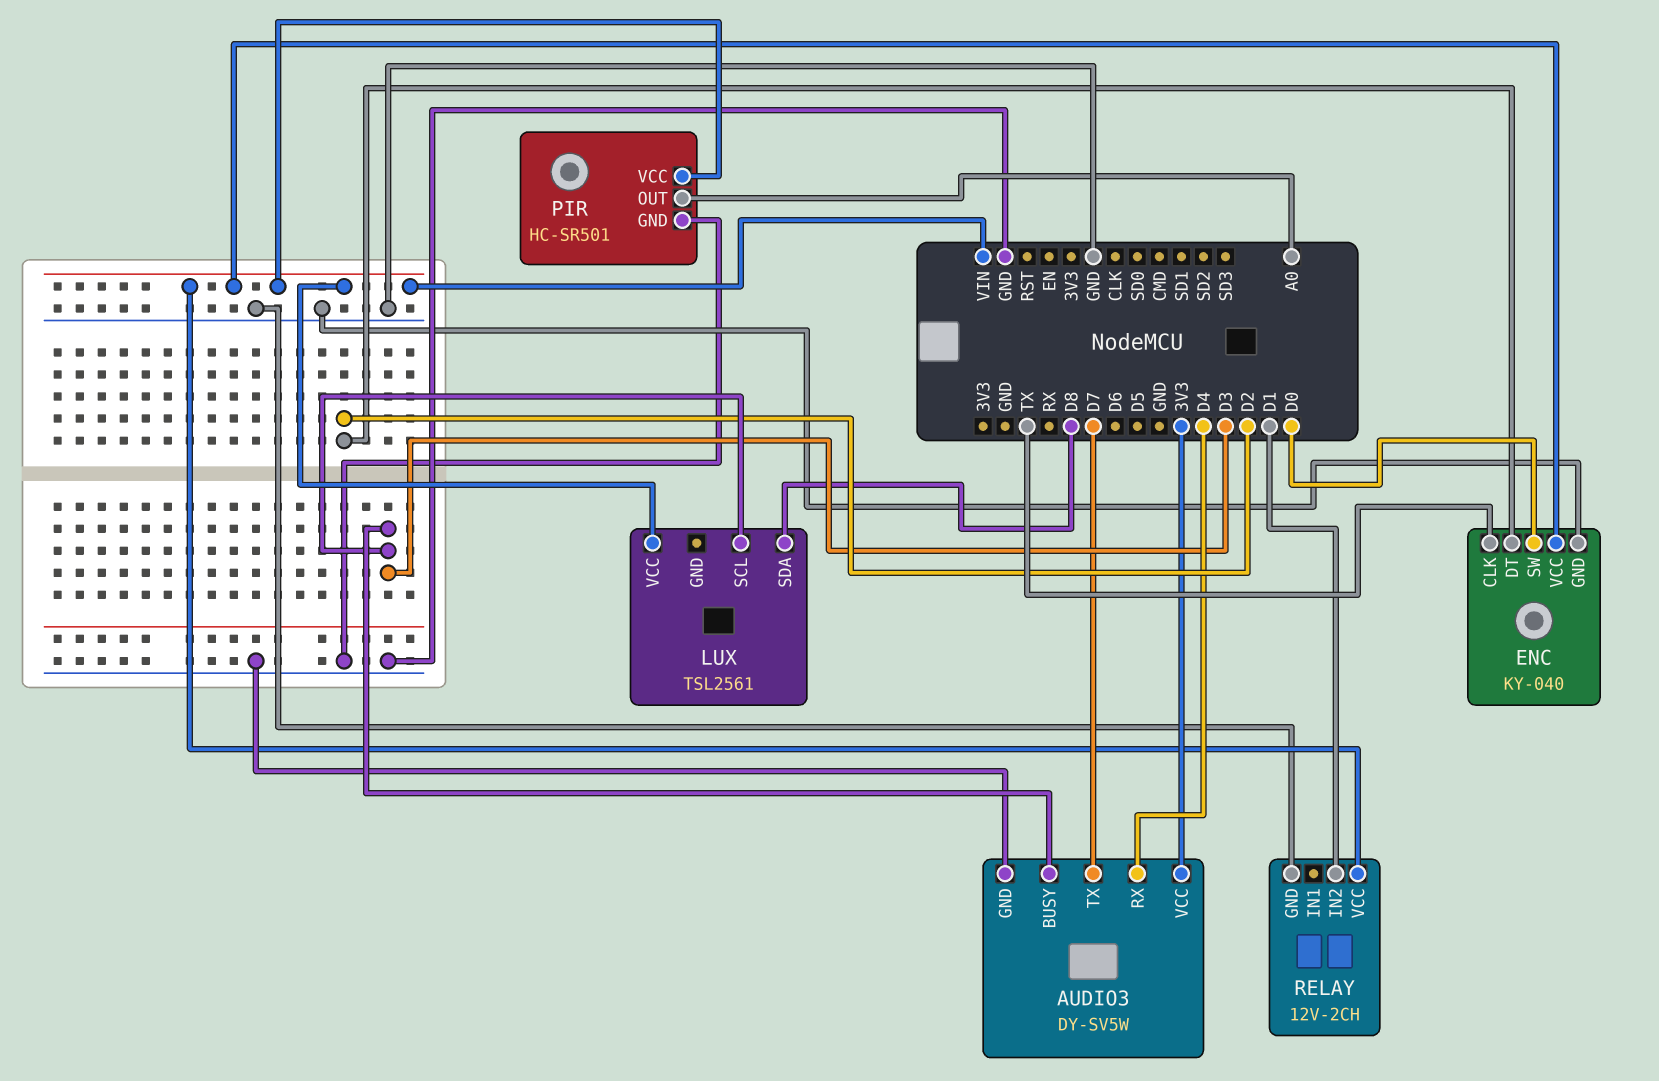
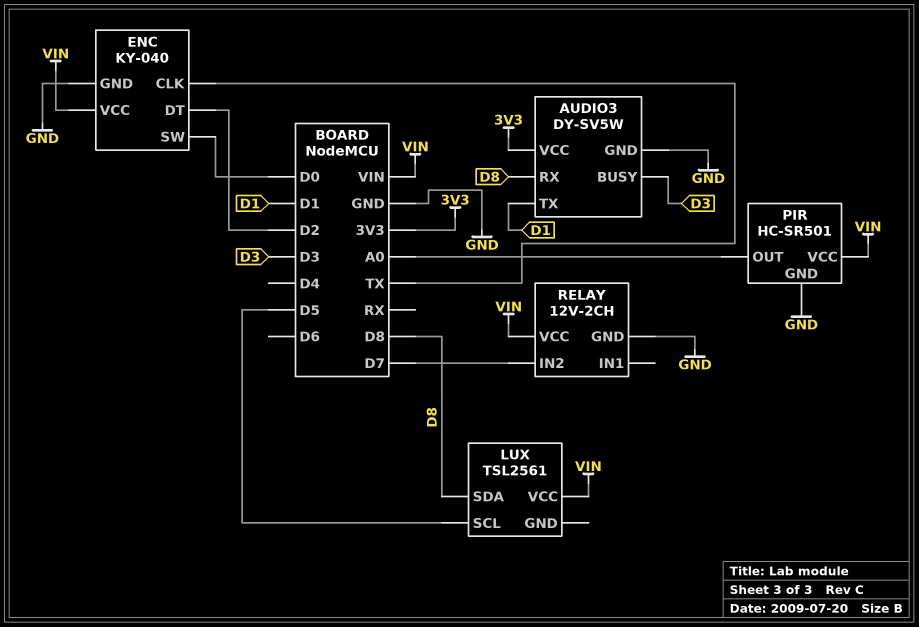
AUDIO3 pin RX: D4 -> D8
AUDIO3 pin TX: D7 -> D1
LUX pin SCL: D3 -> D5
RELAY pin IN2: D1 -> D7

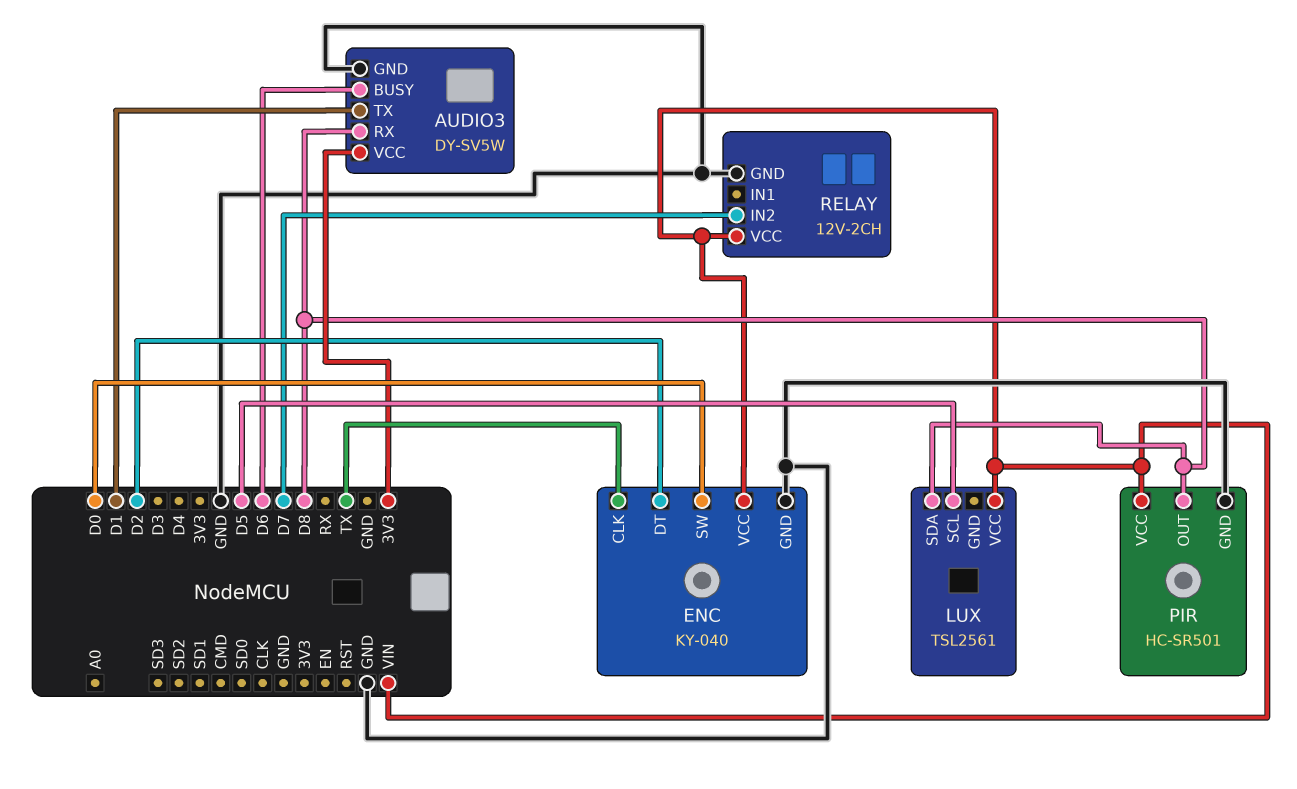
AUDIO3 pin BUSY: D3 -> D6
PIR pin OUT: A0 -> D8

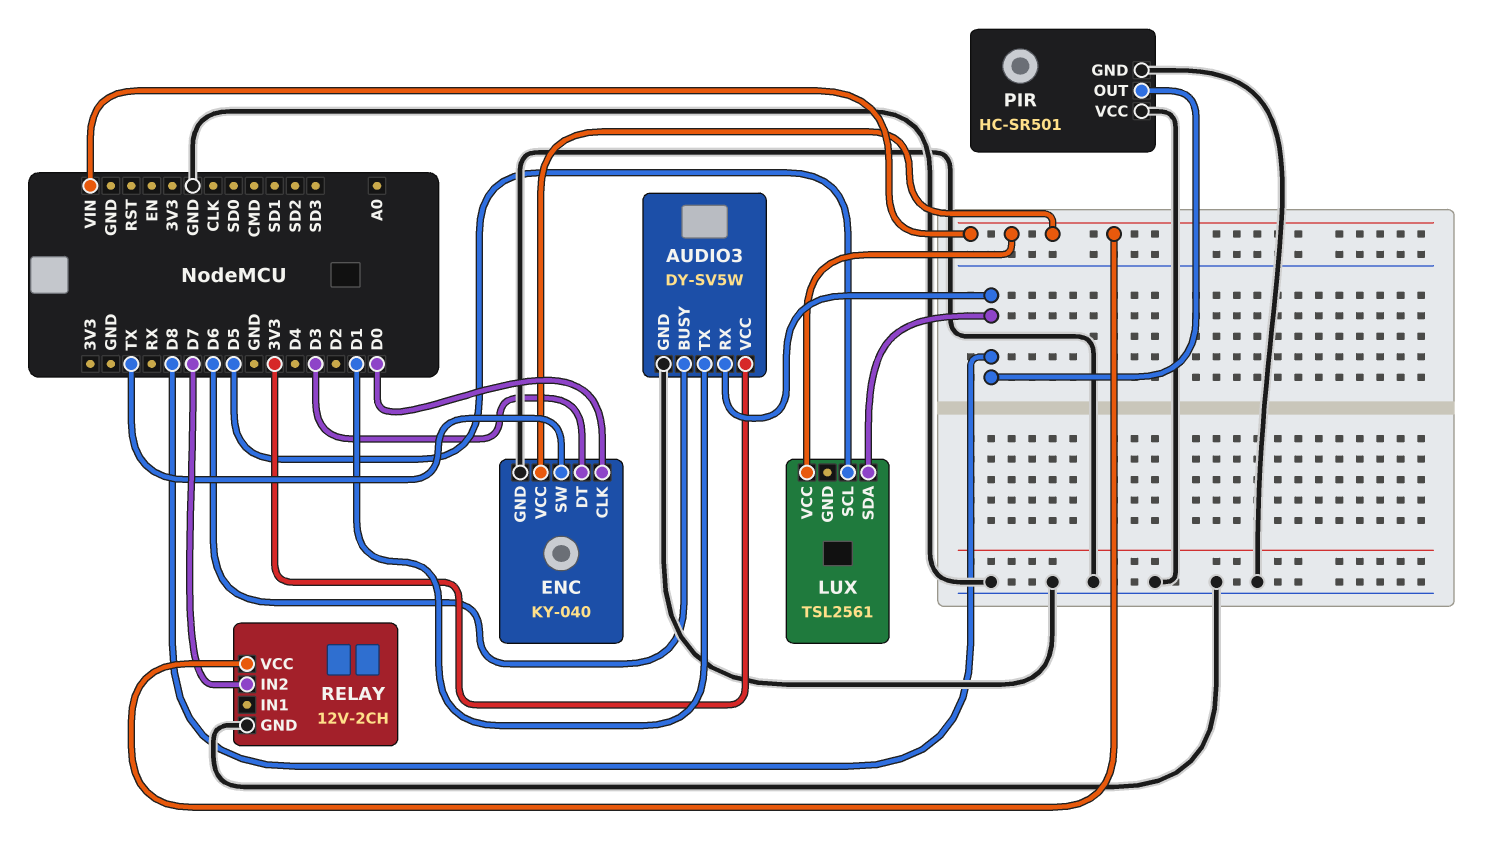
ENC pin CLK: TX -> D0
ENC pin DT: D2 -> D3
ENC pin SW: D0 -> TX
PIR pin VCC: VIN -> GND

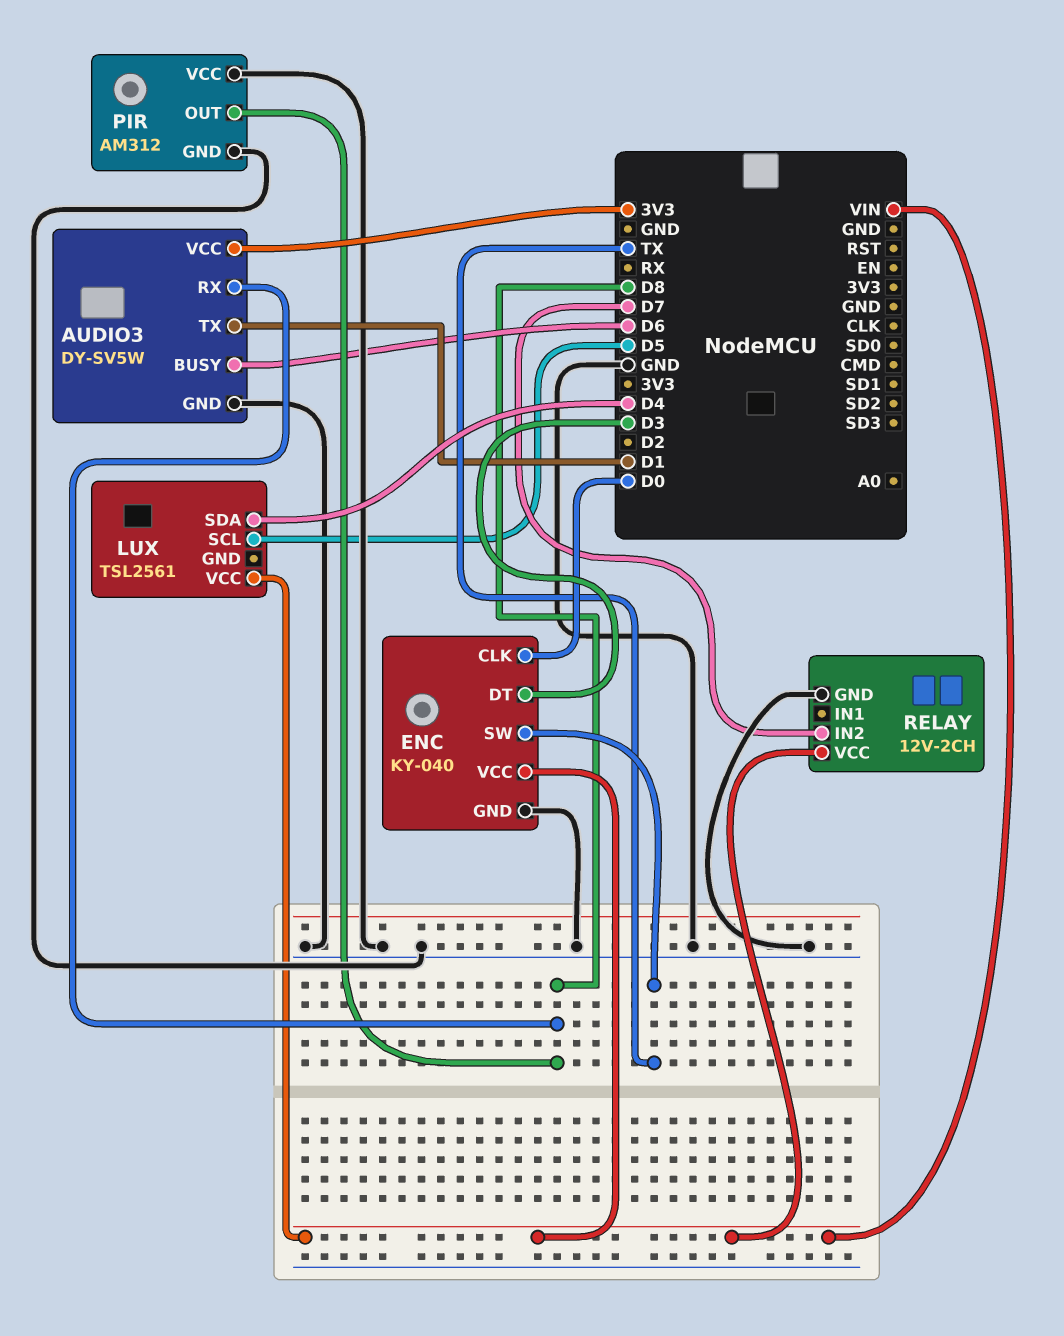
LUX pin SDA: D8 -> D4
PIR: HC-SR501 -> AM312

